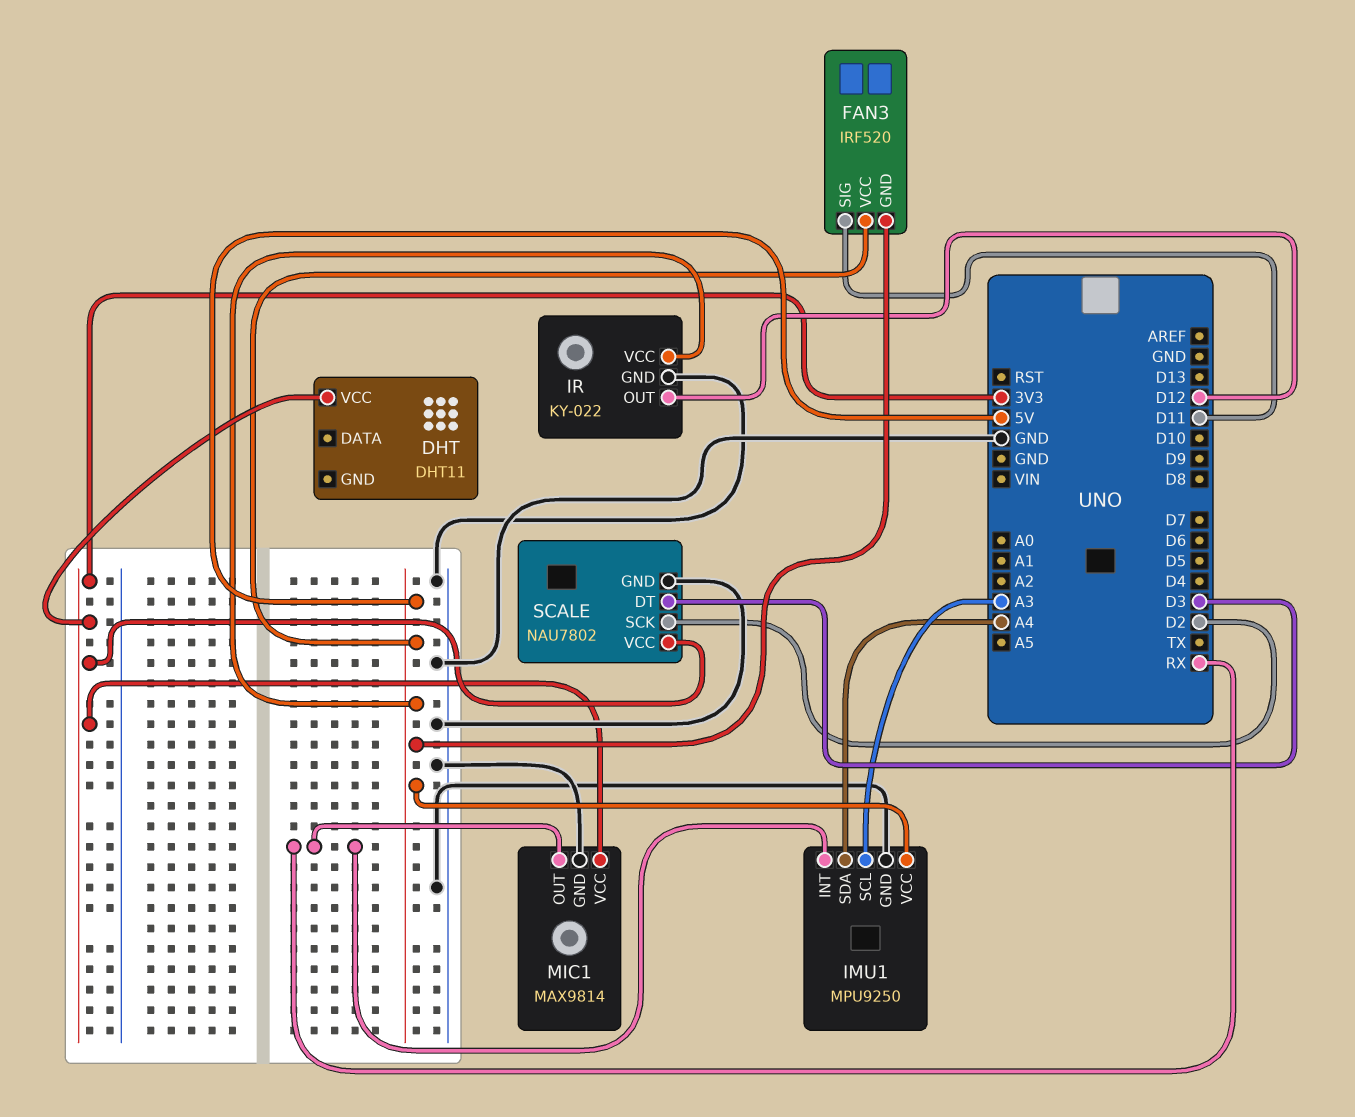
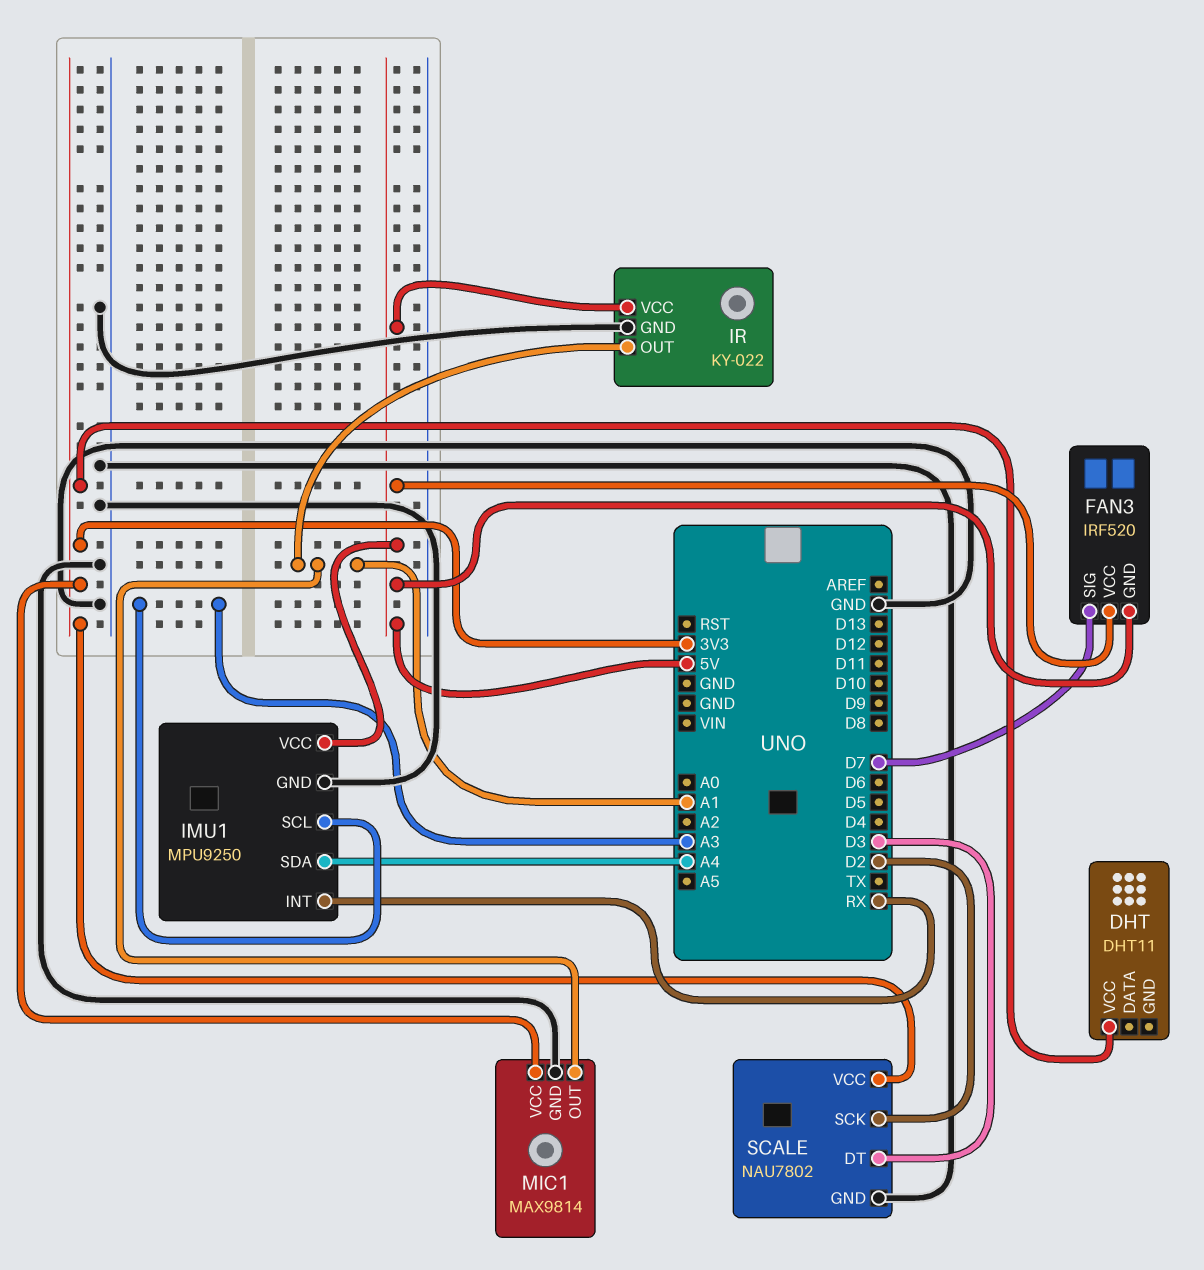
FAN3 pin SIG: D11 -> D7
IR pin OUT: D12 -> A1
MIC1 pin OUT: RX -> A1

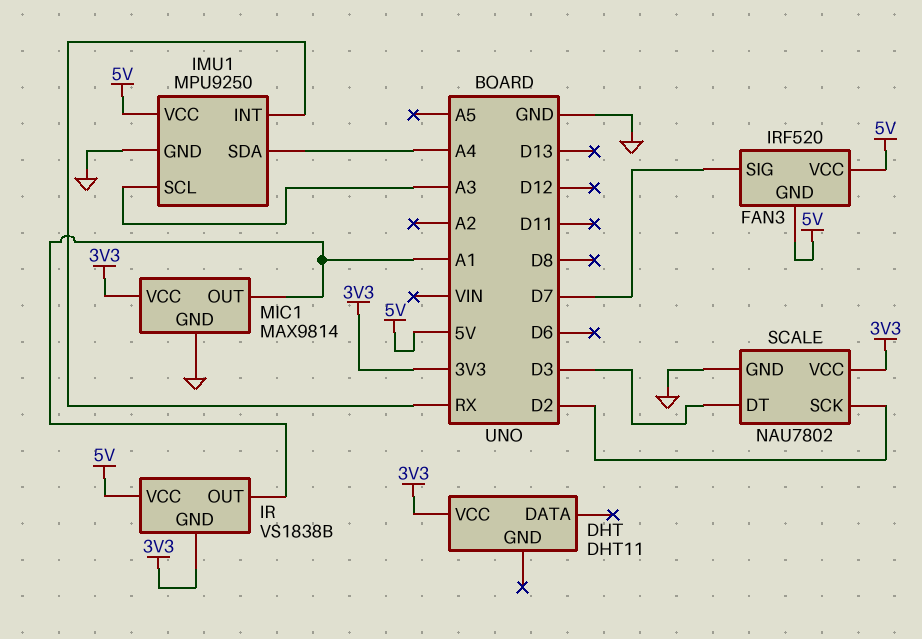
IR: KY-022 -> VS1838B
IR pin GND: GND -> 3V3

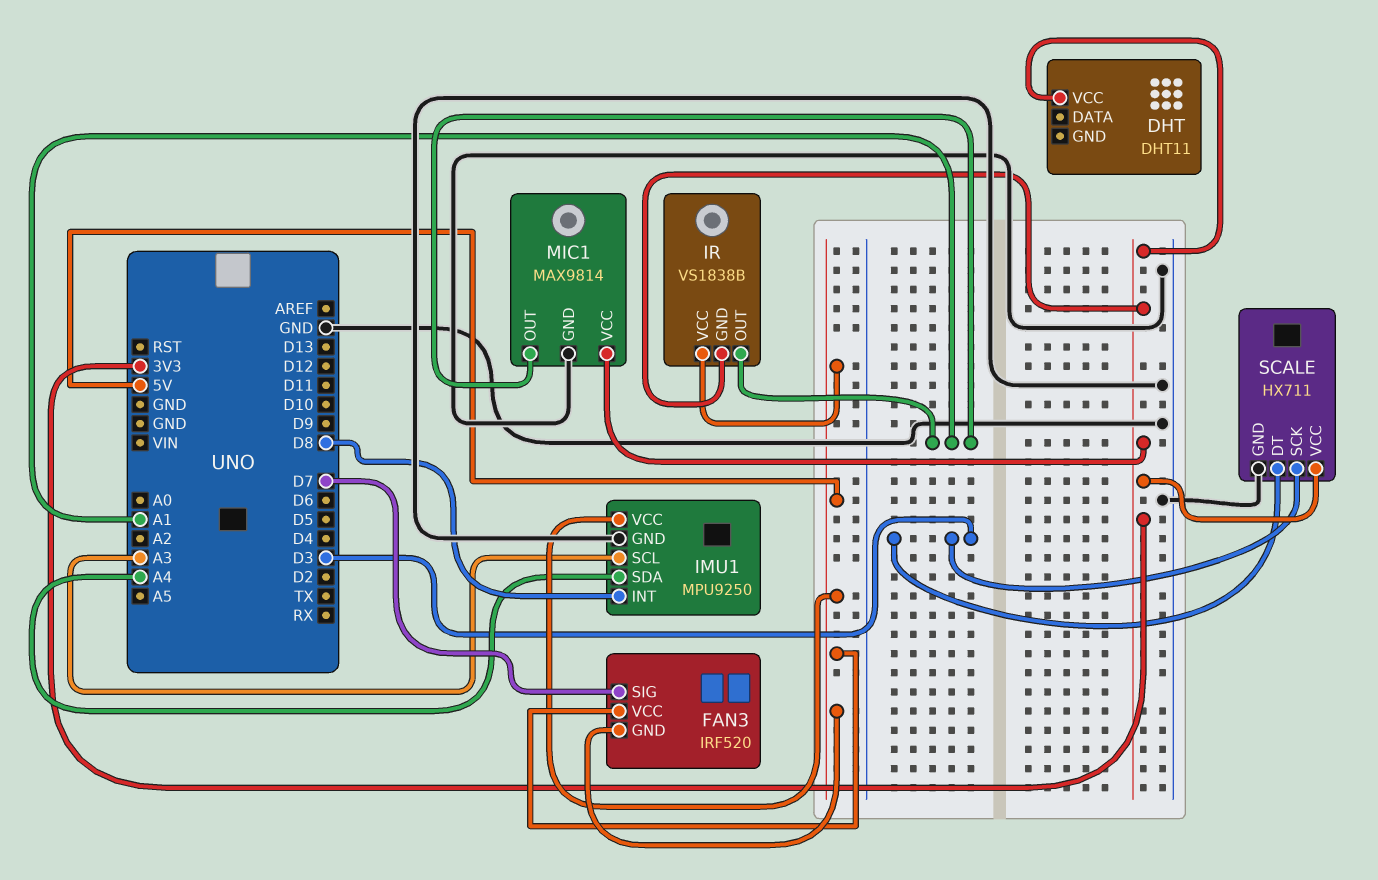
IMU1 pin INT: RX -> D8
SCALE: NAU7802 -> HX711
SCALE pin SCK: D2 -> D3

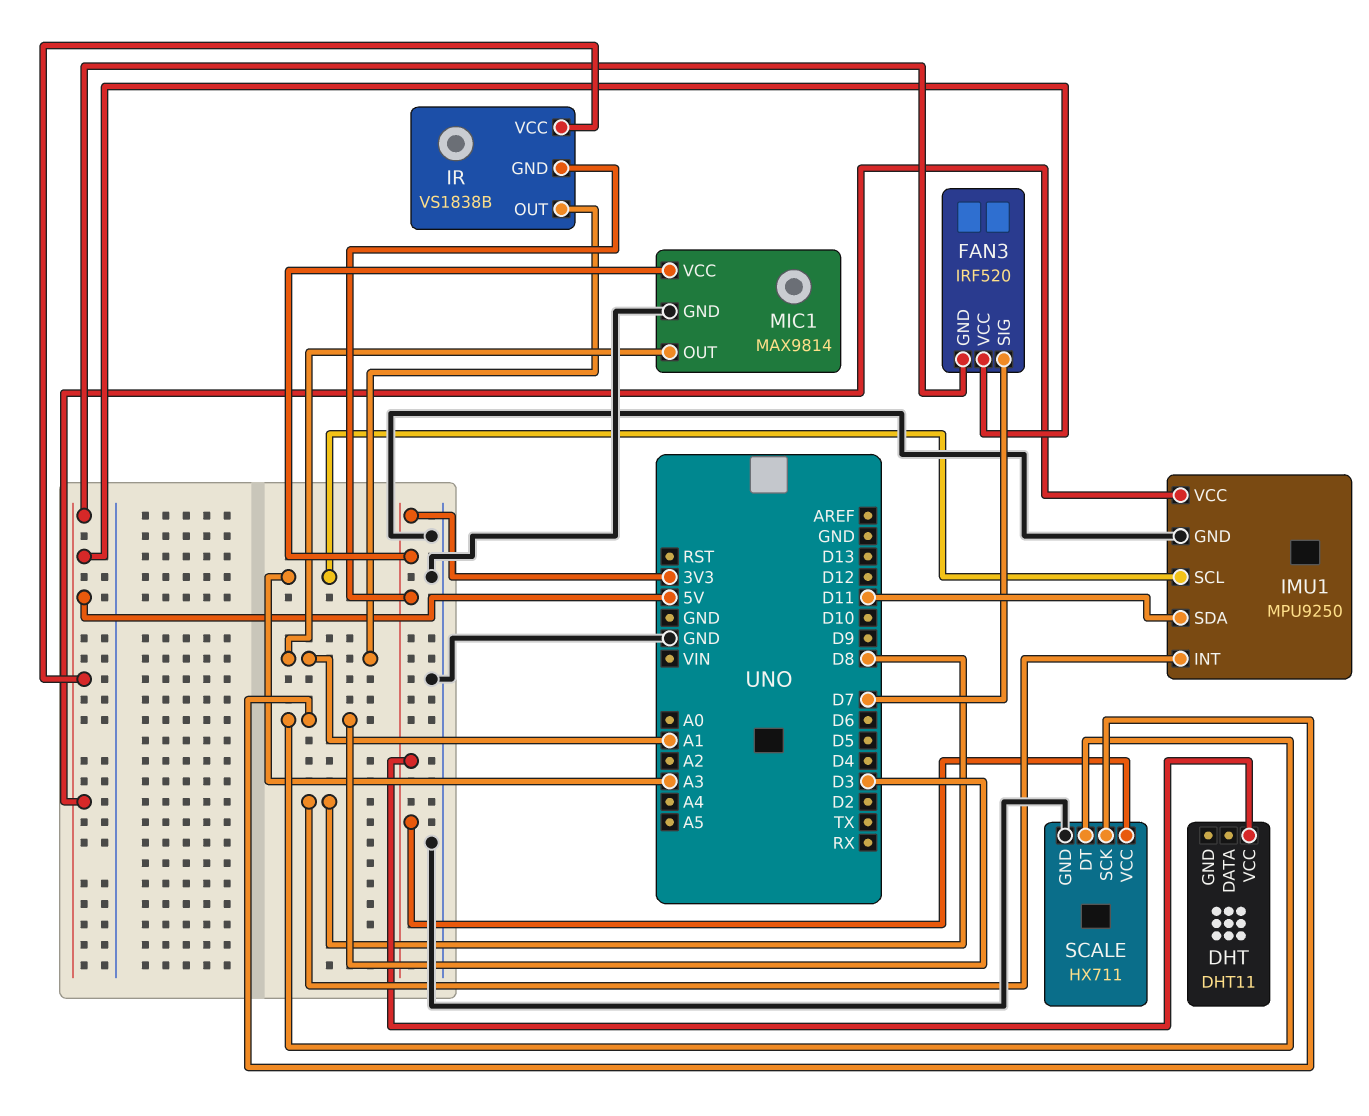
IMU1 pin SDA: A4 -> D11

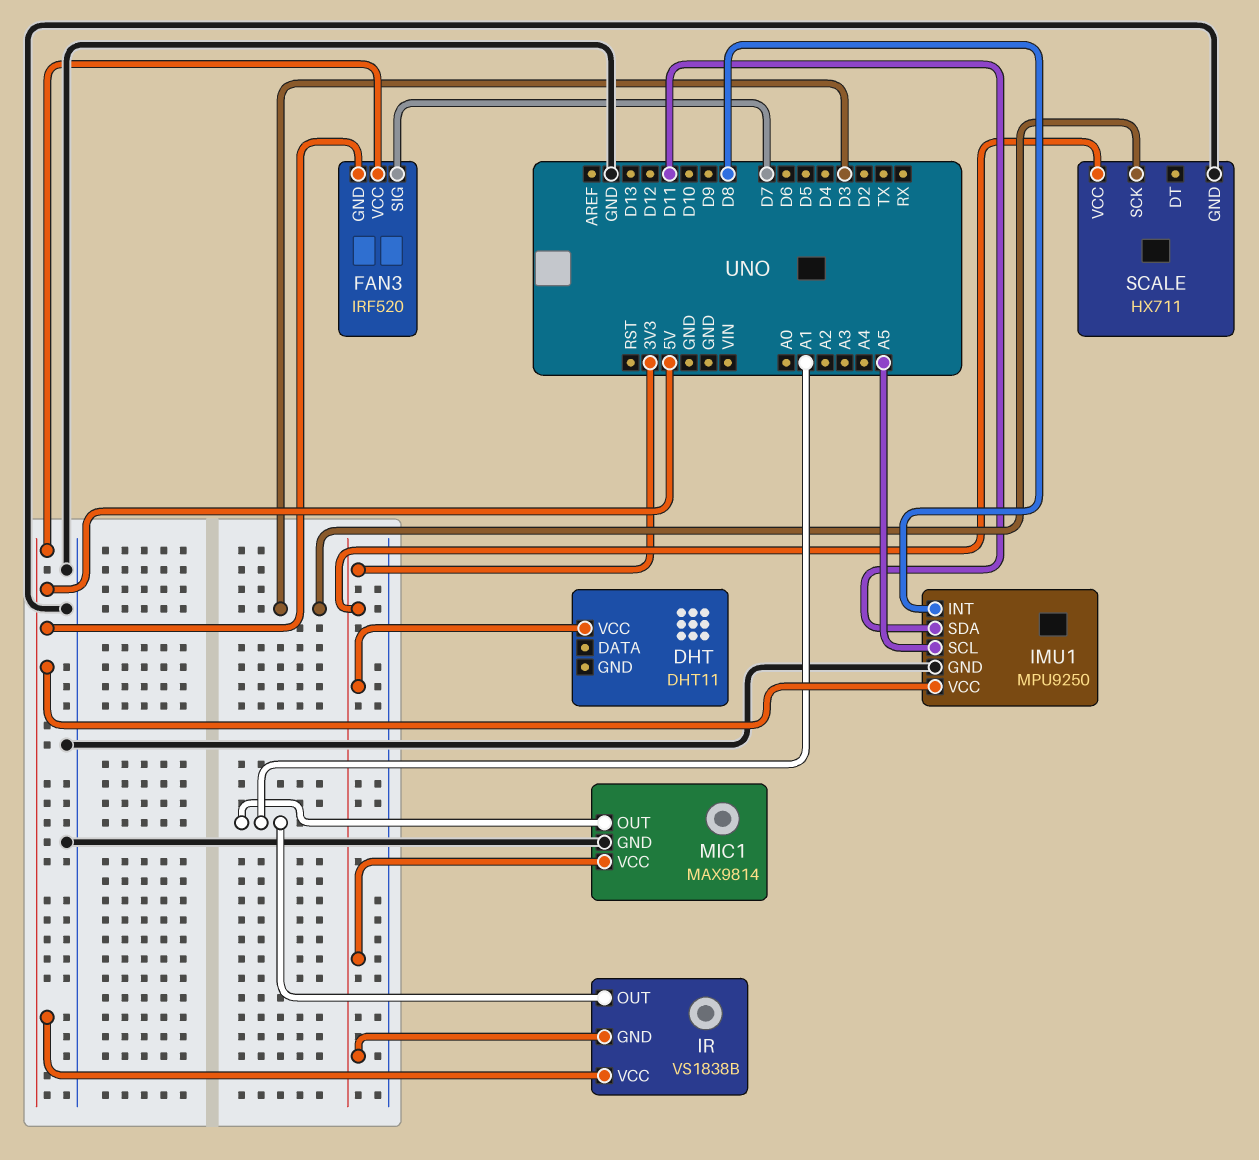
IMU1 pin SCL: A3 -> A5
SCALE pin DT: D3 -> none

